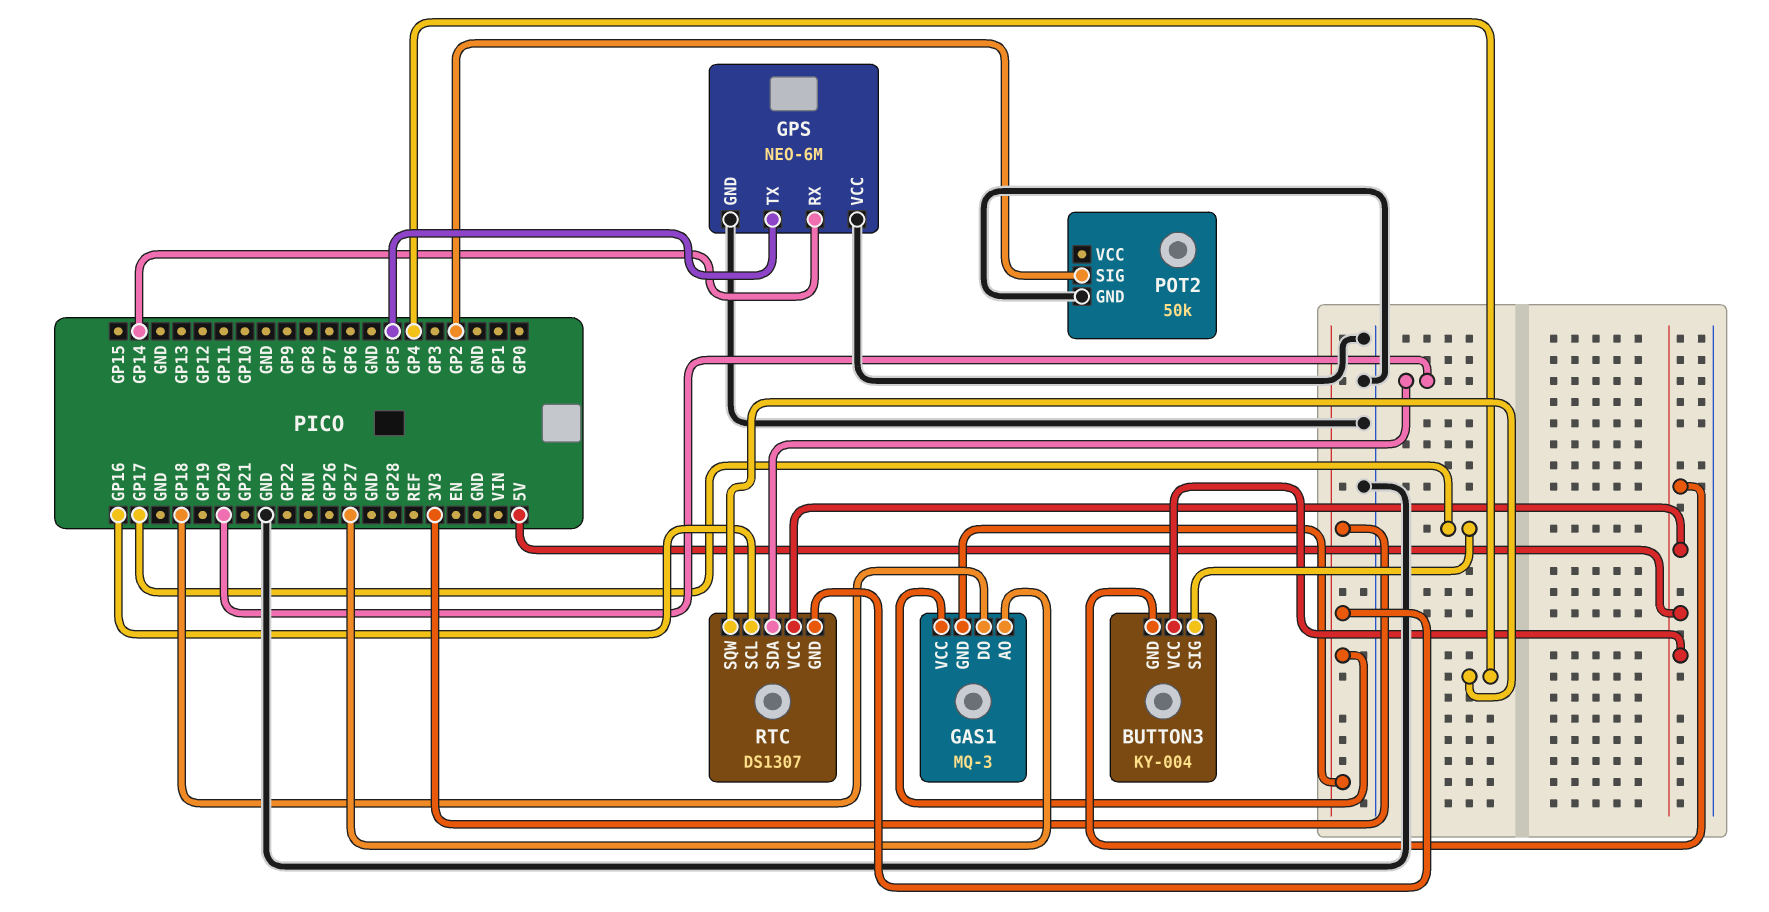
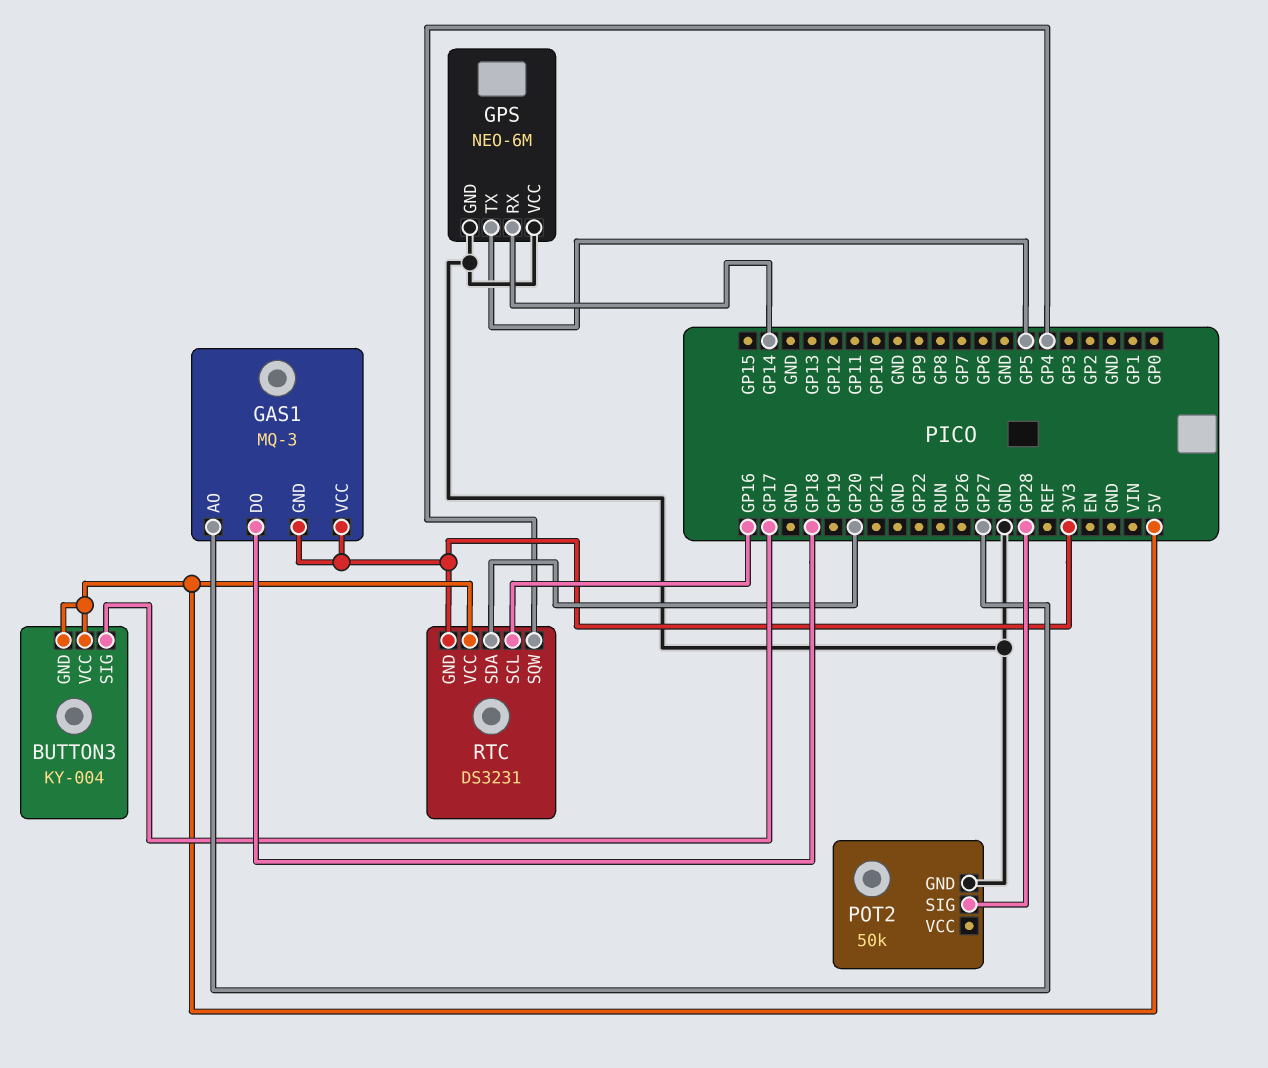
POT2 pin SIG: GP2 -> GP28
RTC: DS1307 -> DS3231

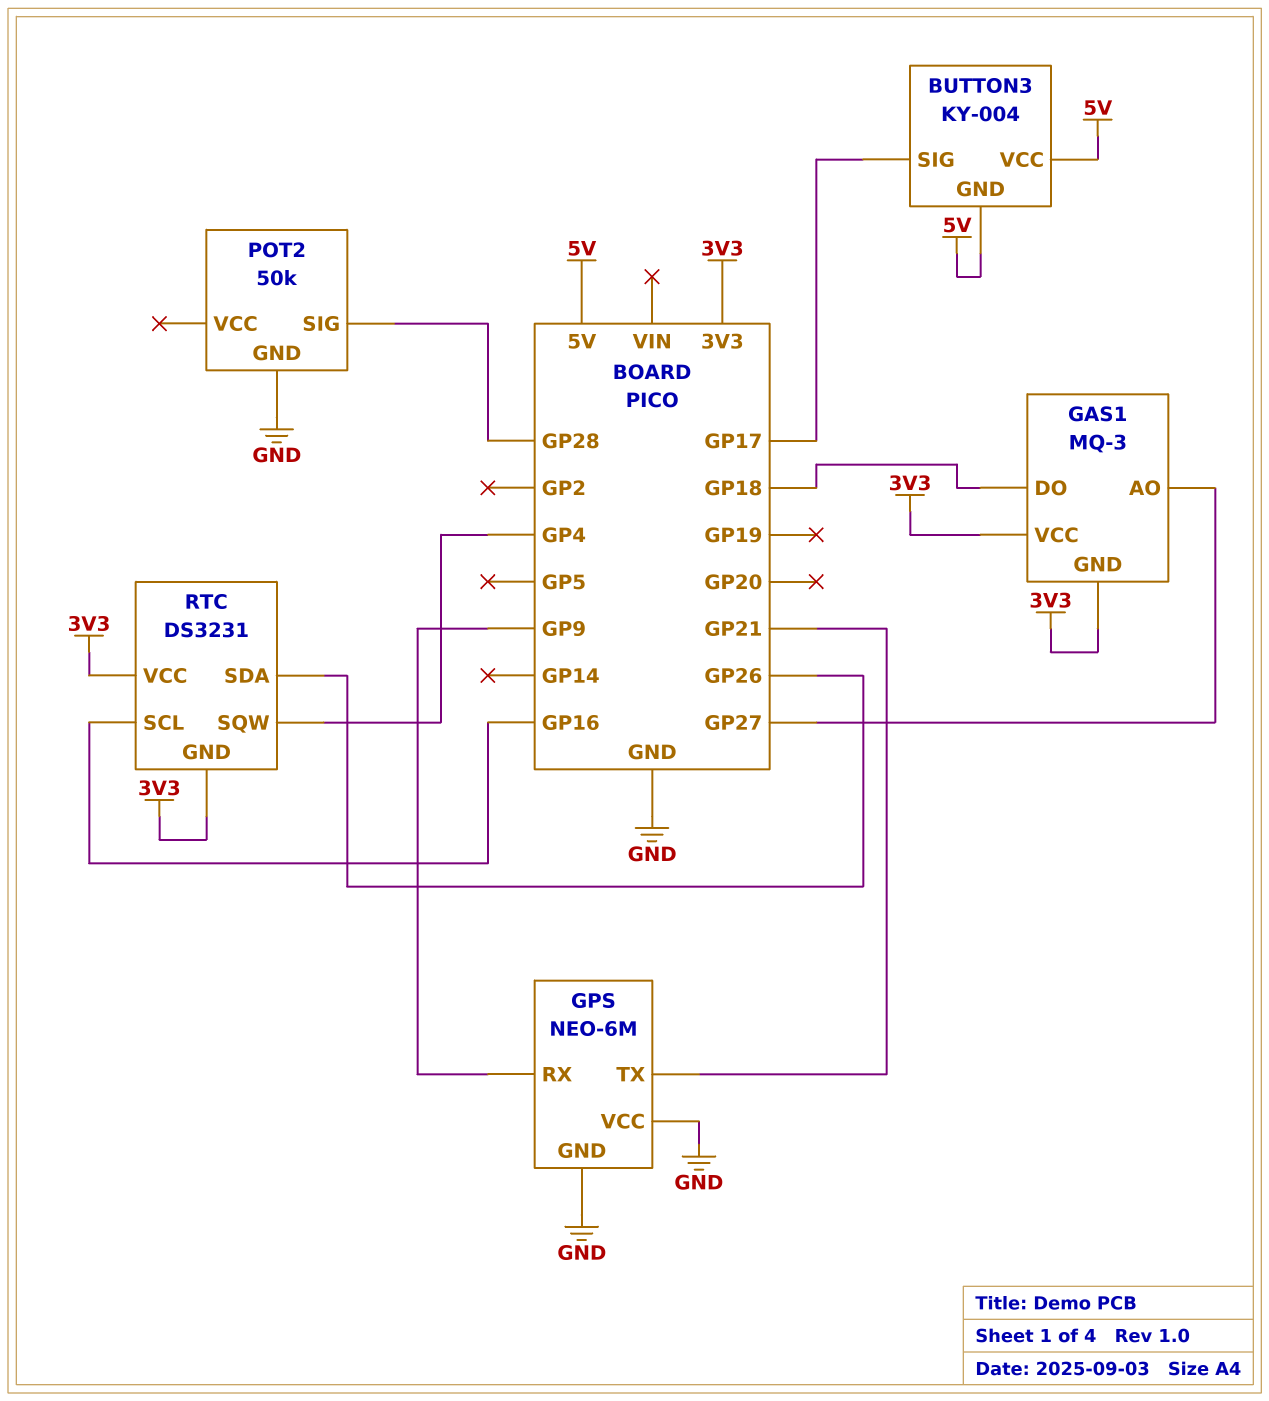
GPS pin RX: GP14 -> GP9
GPS pin TX: GP5 -> GP21
RTC pin SDA: GP20 -> GP26
RTC pin VCC: 5V -> 3V3

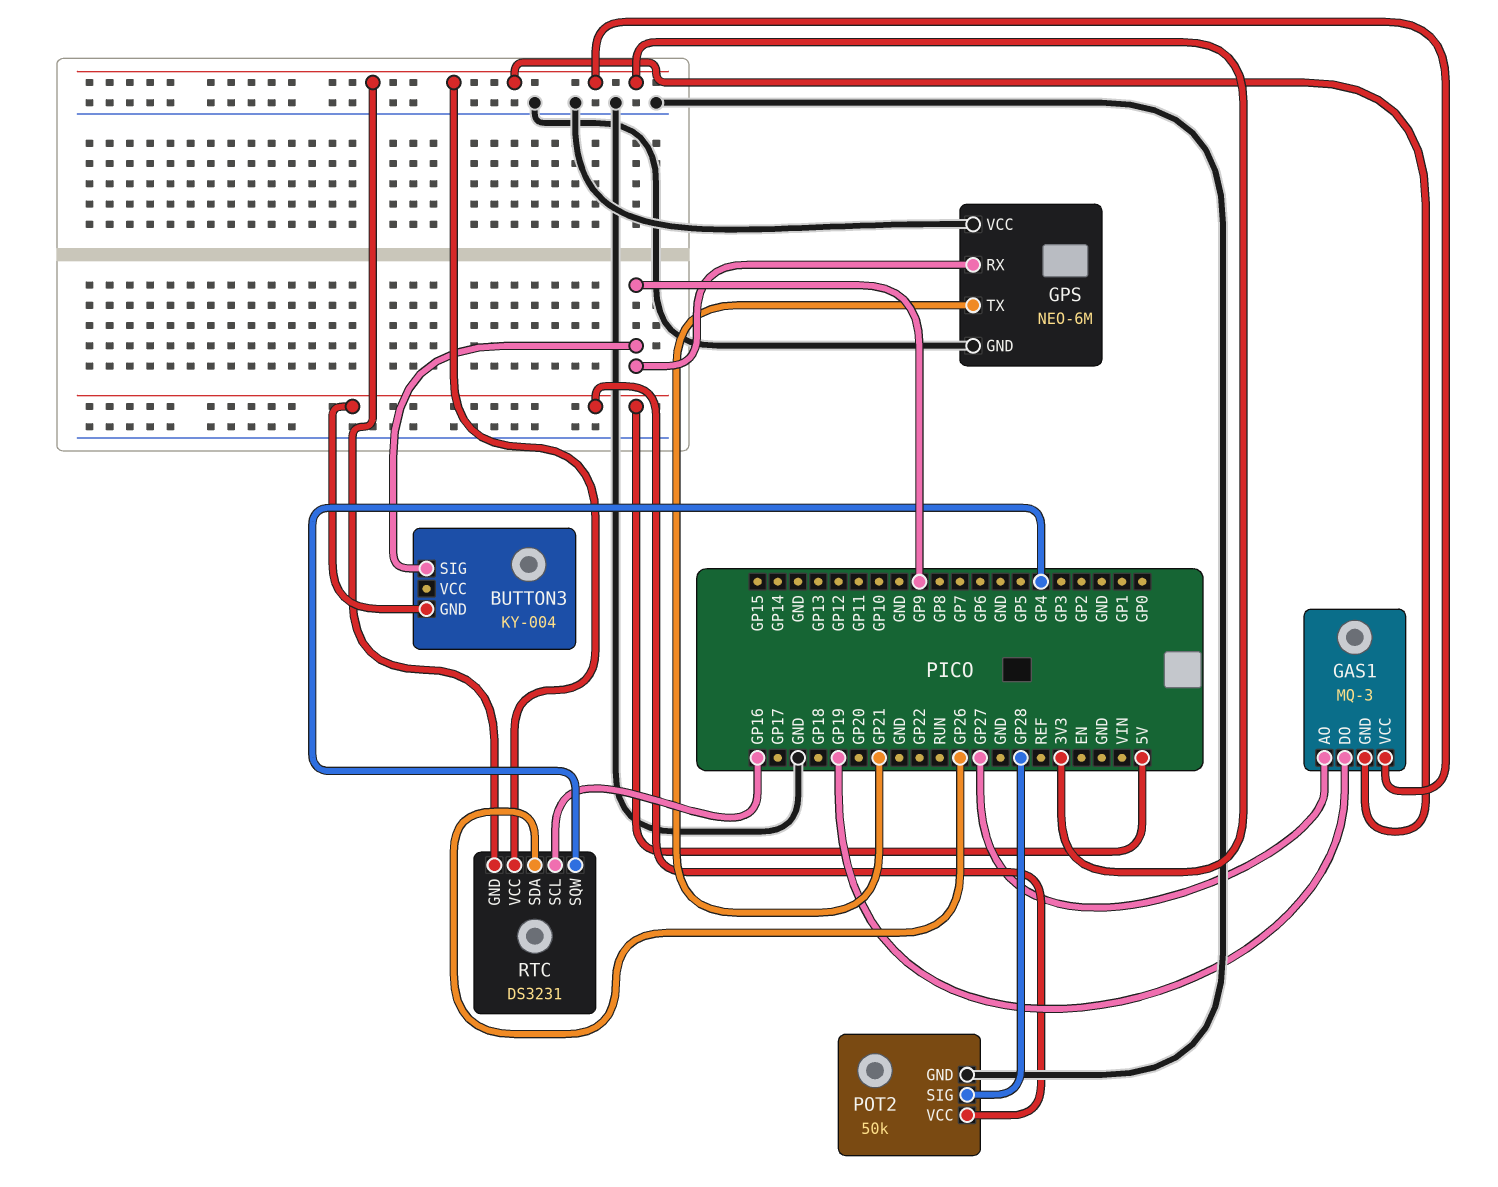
BUTTON3 pin SIG: GP17 -> GP9
BUTTON3 pin VCC: 5V -> none
GAS1 pin DO: GP18 -> GP19
POT2 pin VCC: none -> 5V

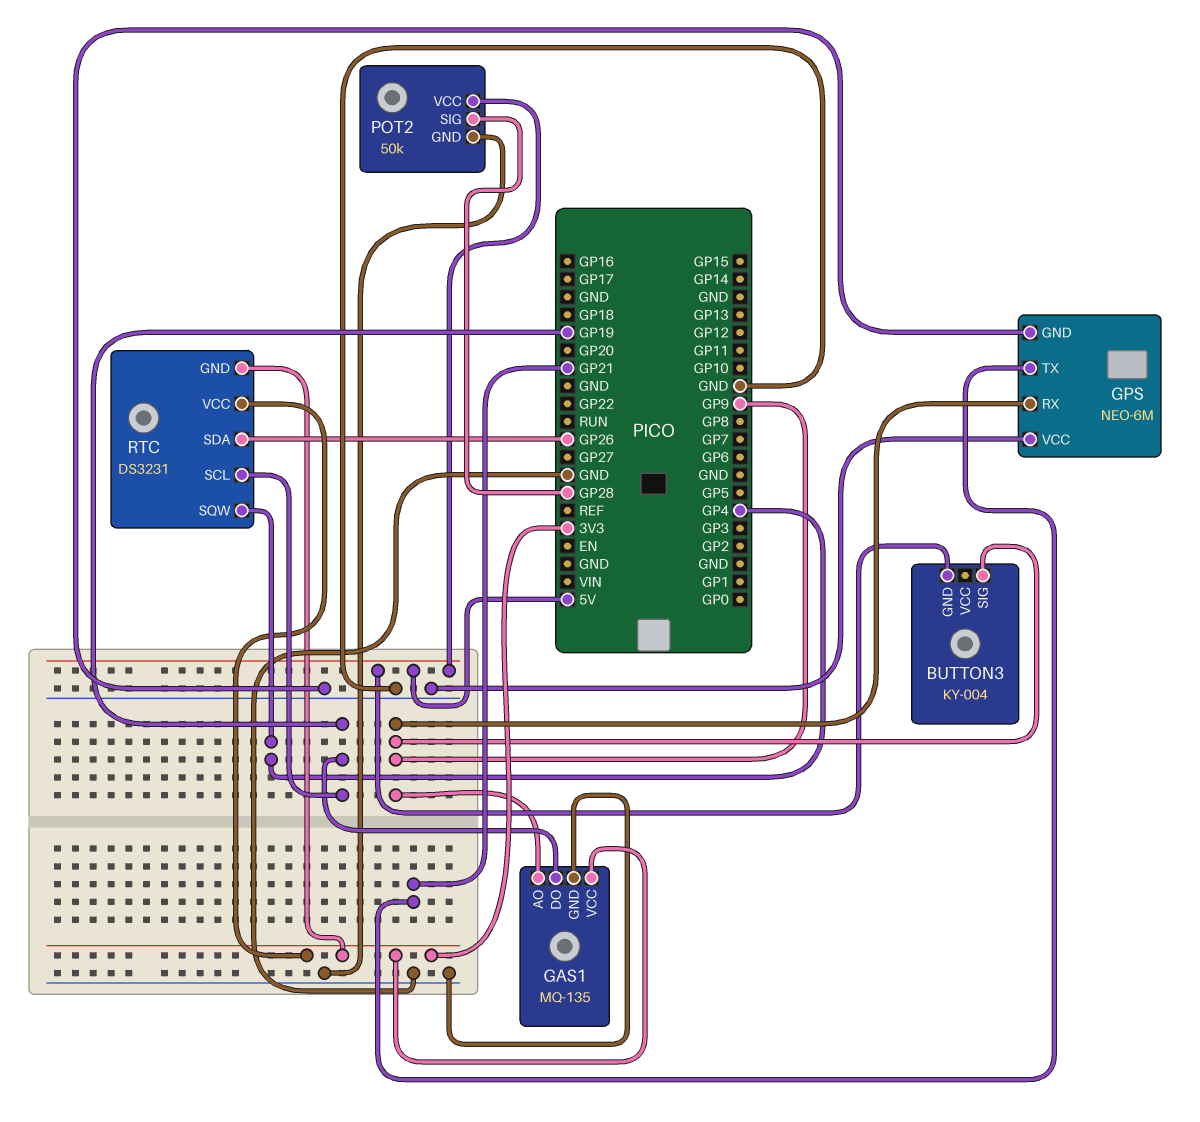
GAS1: MQ-3 -> MQ-135
GAS1 pin AO: GP27 -> GP9
GAS1 pin GND: 3V3 -> GND
RTC pin SCL: GP16 -> GP19

